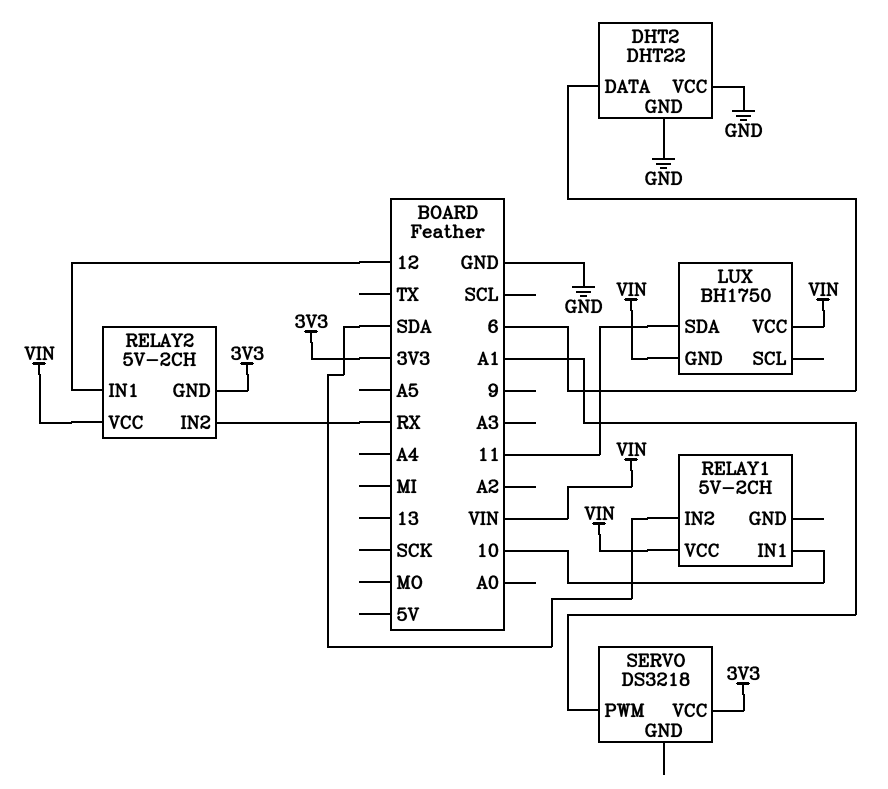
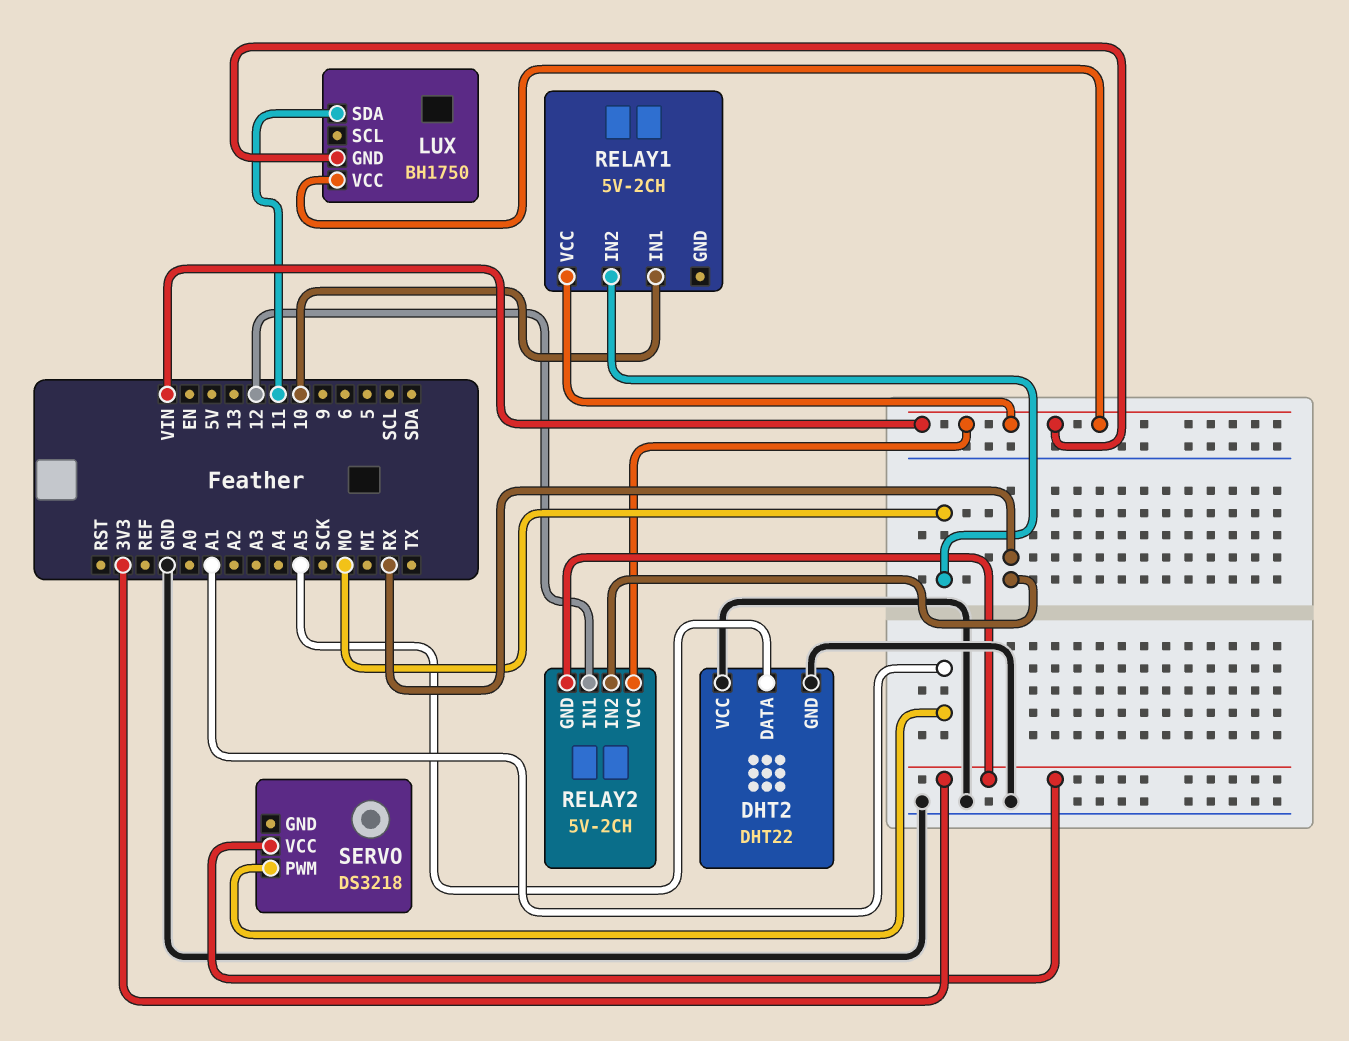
DHT2 pin DATA: 6 -> A5
RELAY1 pin IN2: SDA -> MO

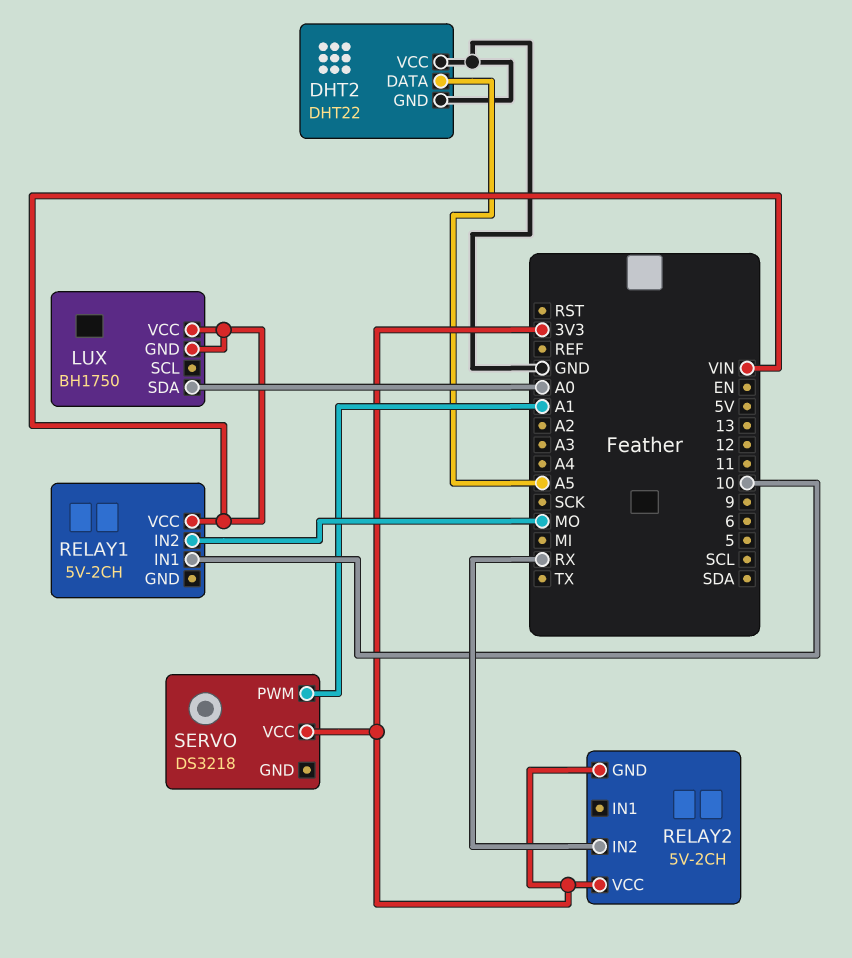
LUX pin SDA: 11 -> A0
RELAY2 pin IN1: 12 -> none
RELAY2 pin VCC: VIN -> 3V3

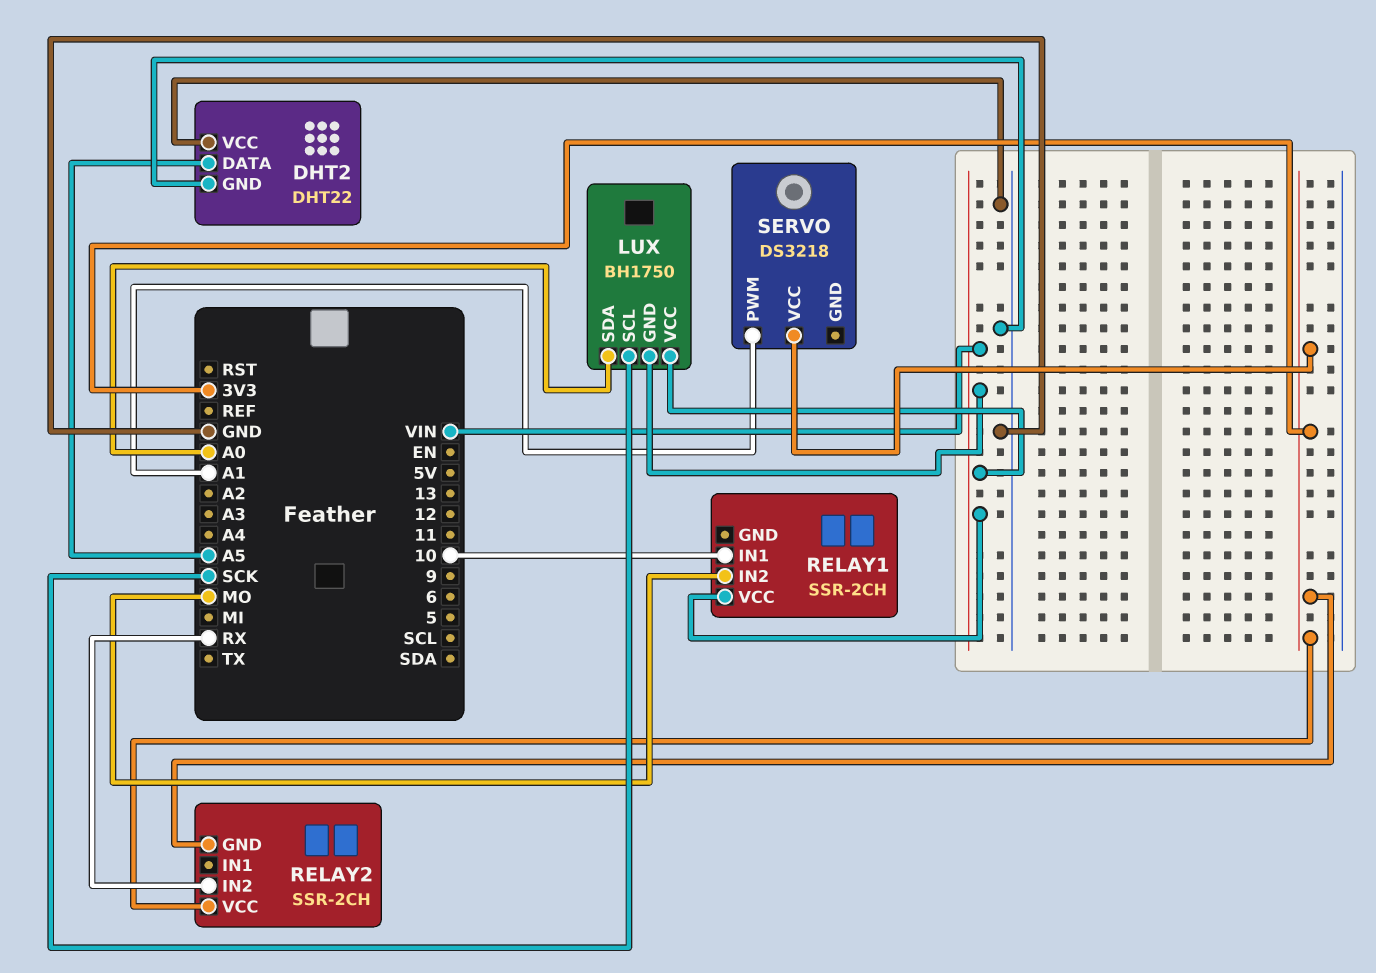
LUX pin SCL: none -> SCK
RELAY1: 5V-2CH -> SSR-2CH
RELAY2: 5V-2CH -> SSR-2CH

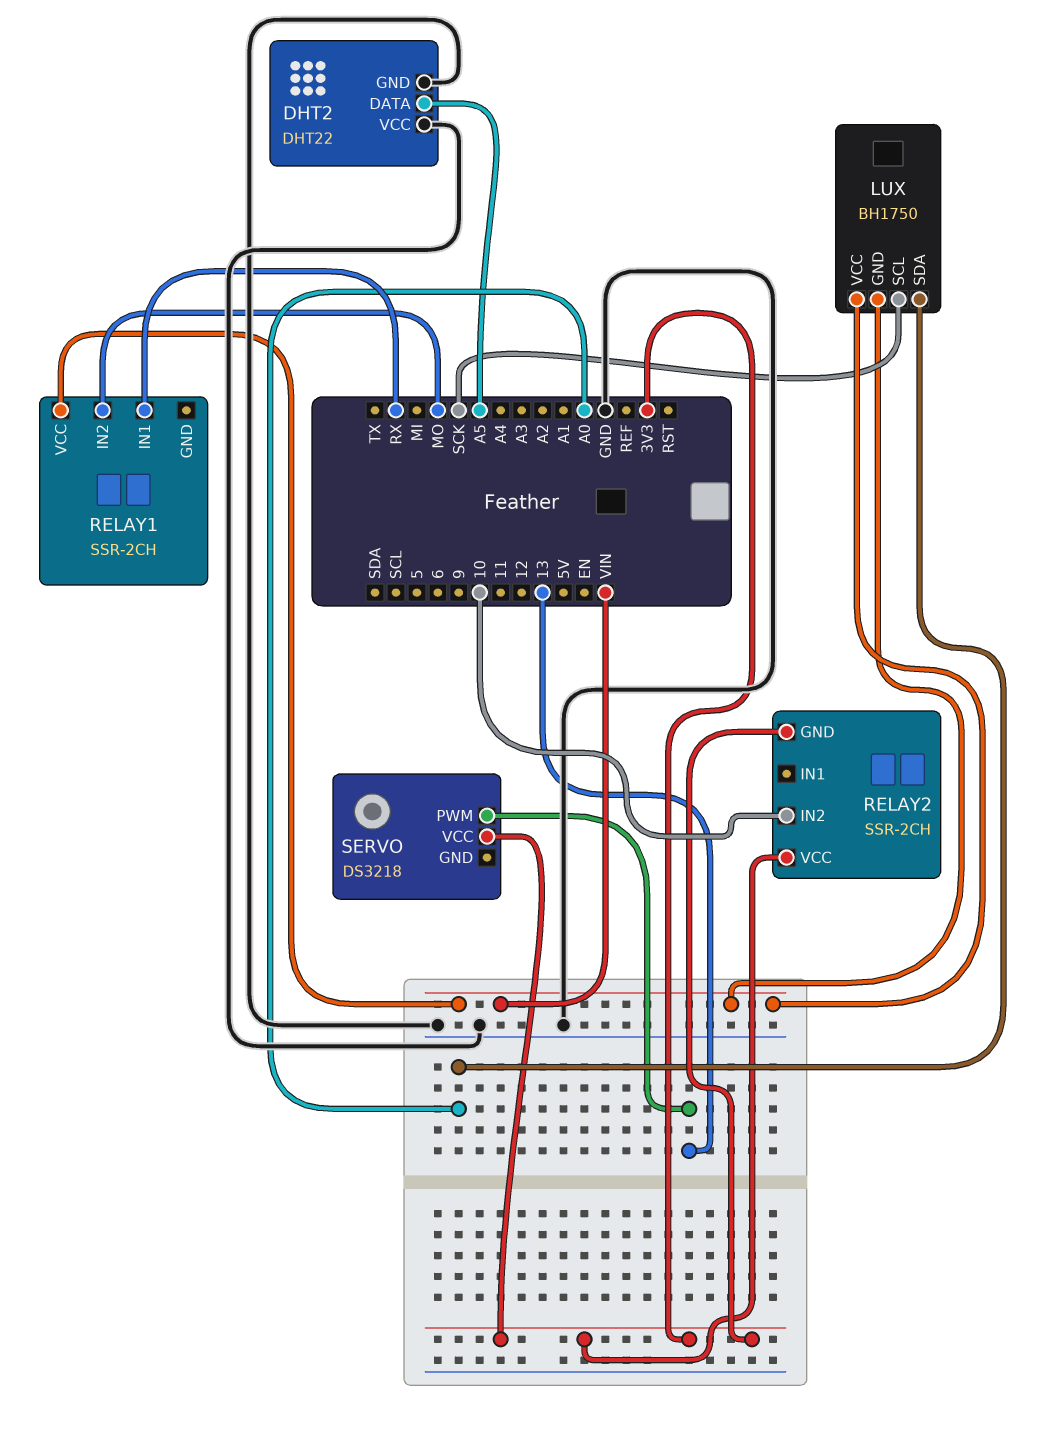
RELAY1 pin IN1: 10 -> RX
RELAY2 pin IN2: RX -> 10
SERVO pin PWM: A1 -> 13

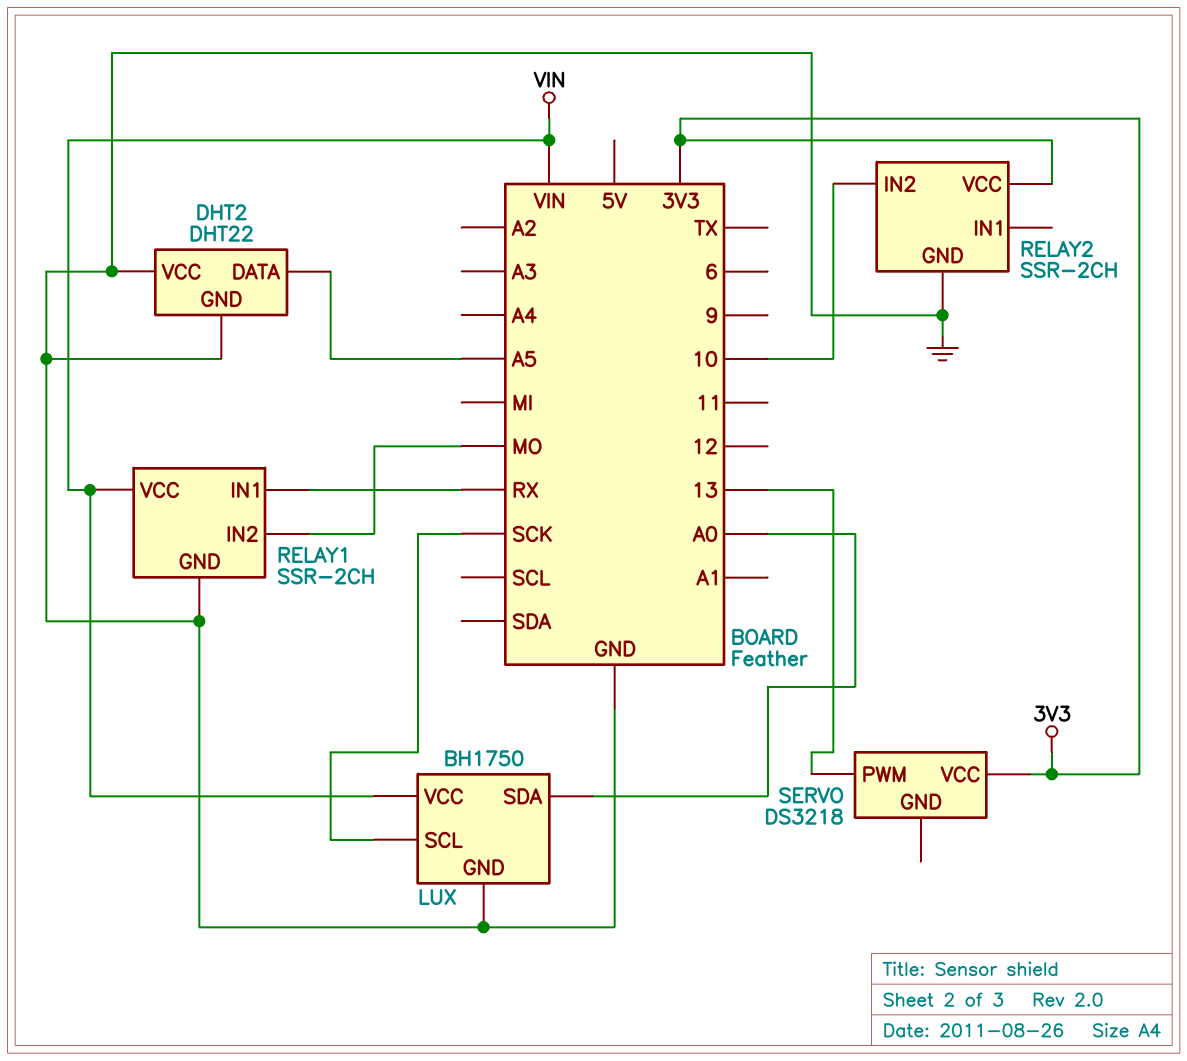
LUX pin GND: VIN -> GND
RELAY1 pin GND: none -> GND
RELAY2 pin GND: 3V3 -> GND

